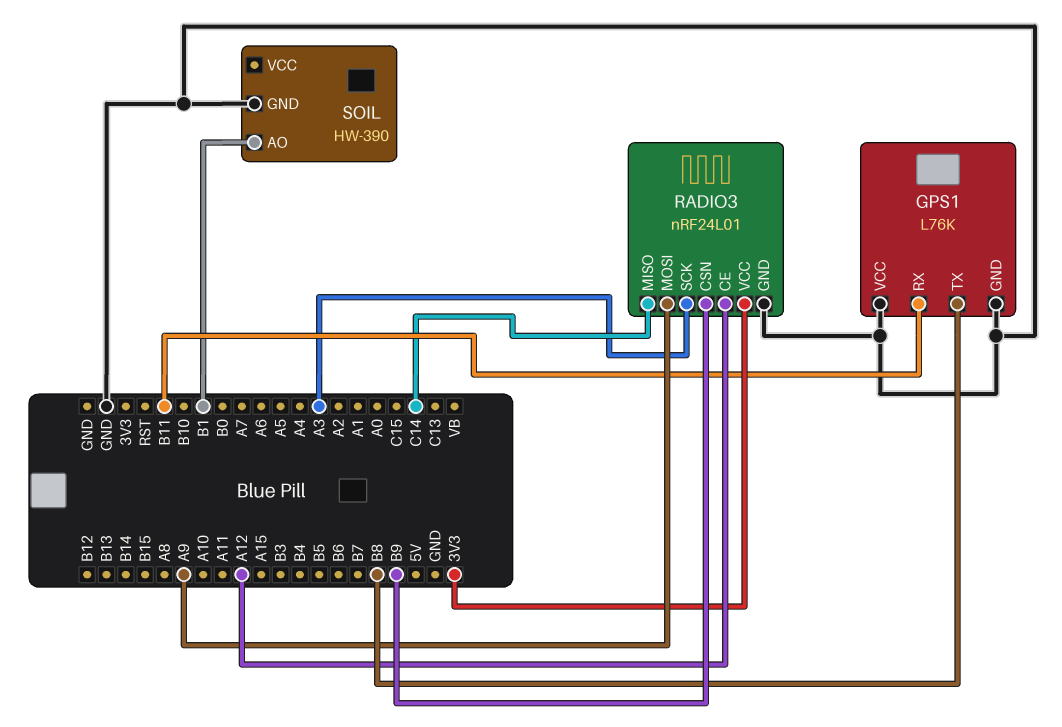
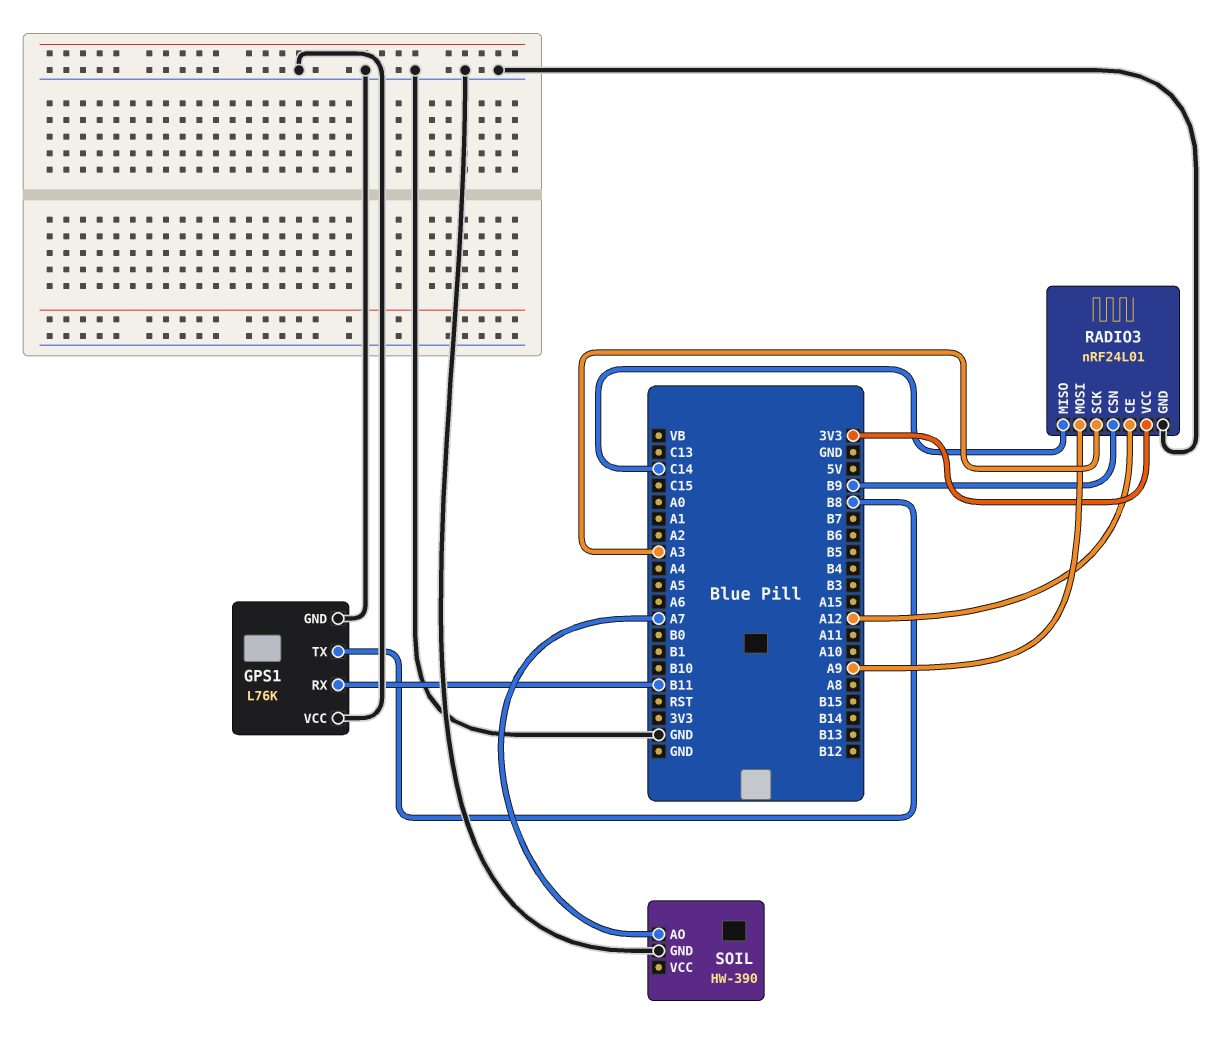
SOIL pin AO: B1 -> A7

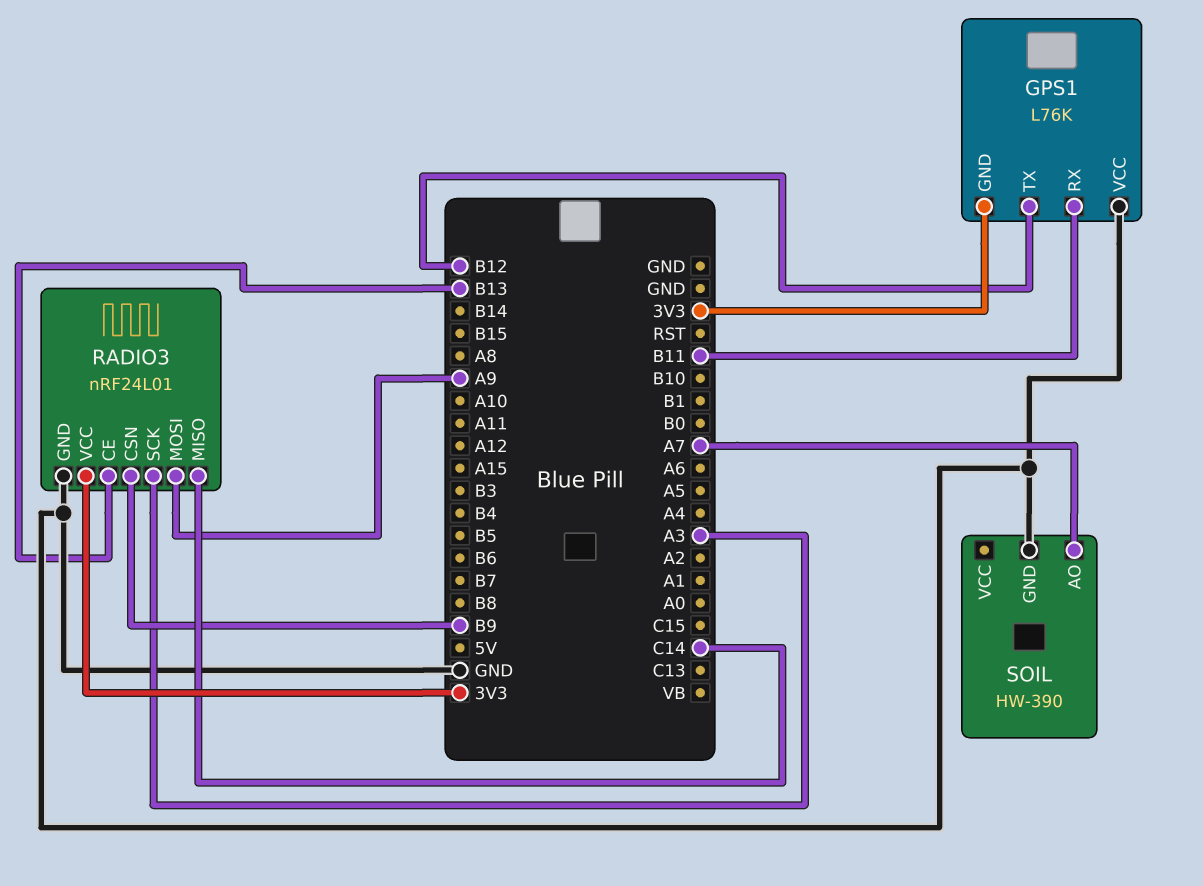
GPS1 pin GND: GND -> 3V3
GPS1 pin TX: B8 -> B12
RADIO3 pin CE: A12 -> B13

